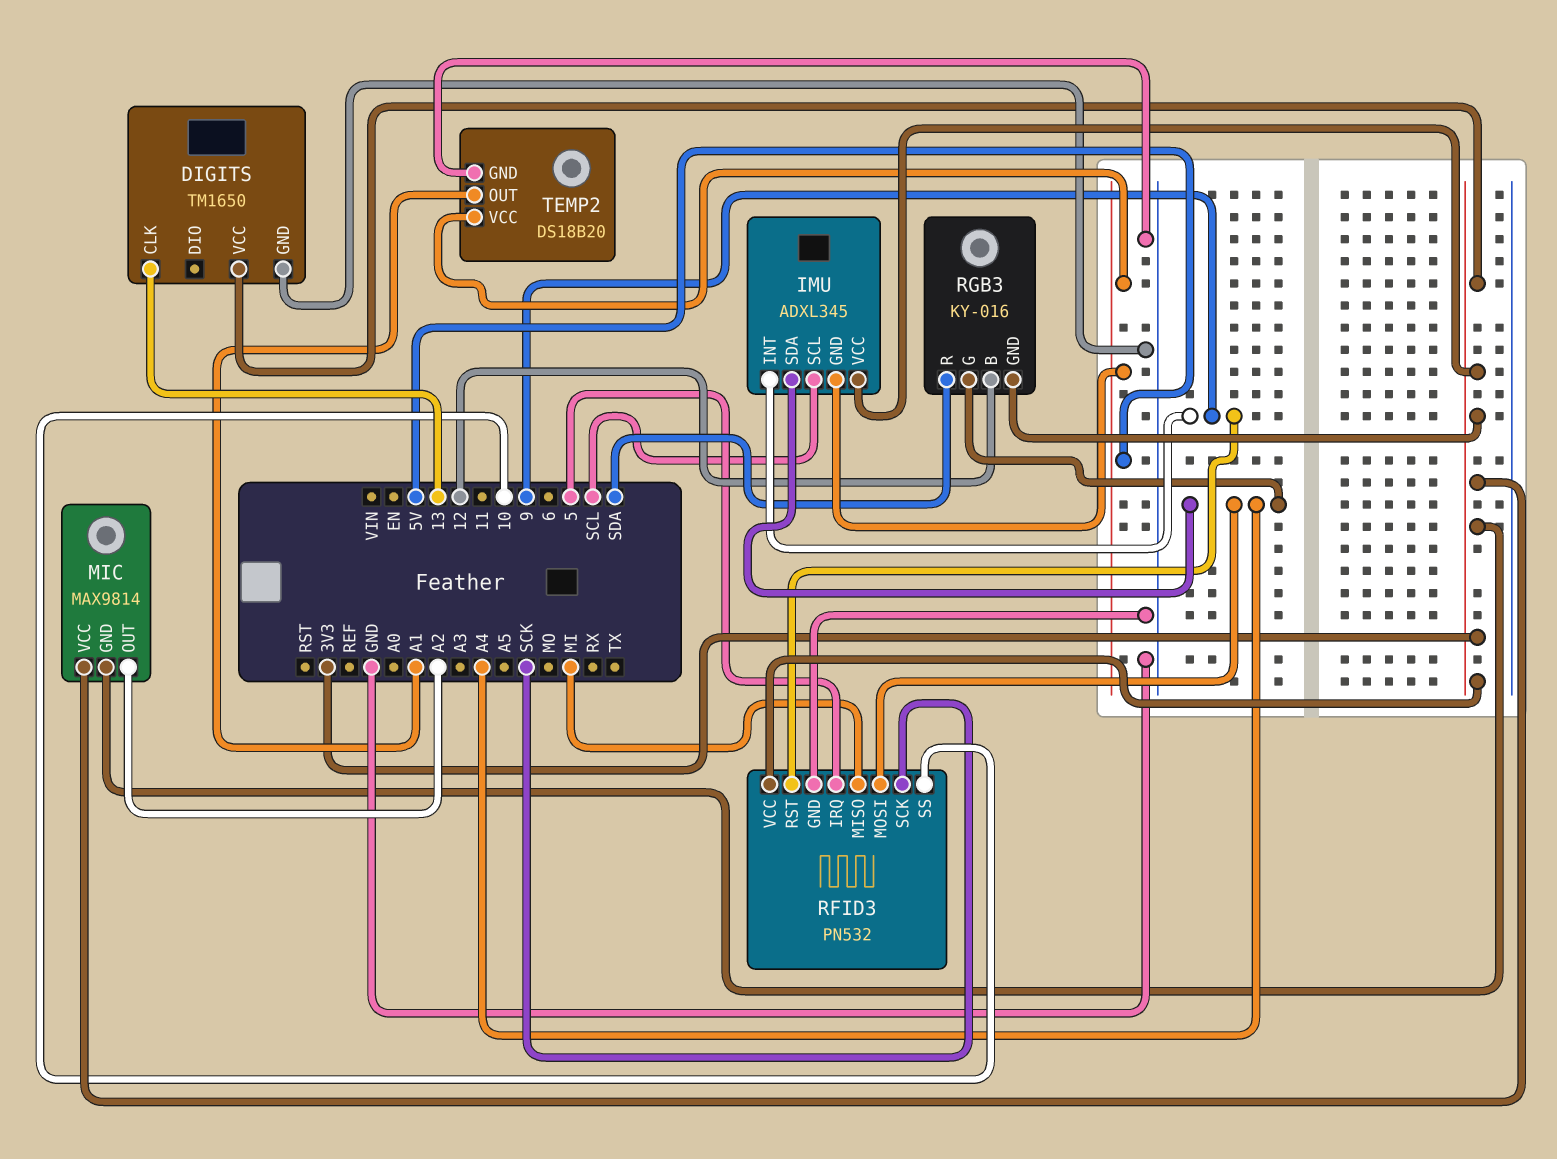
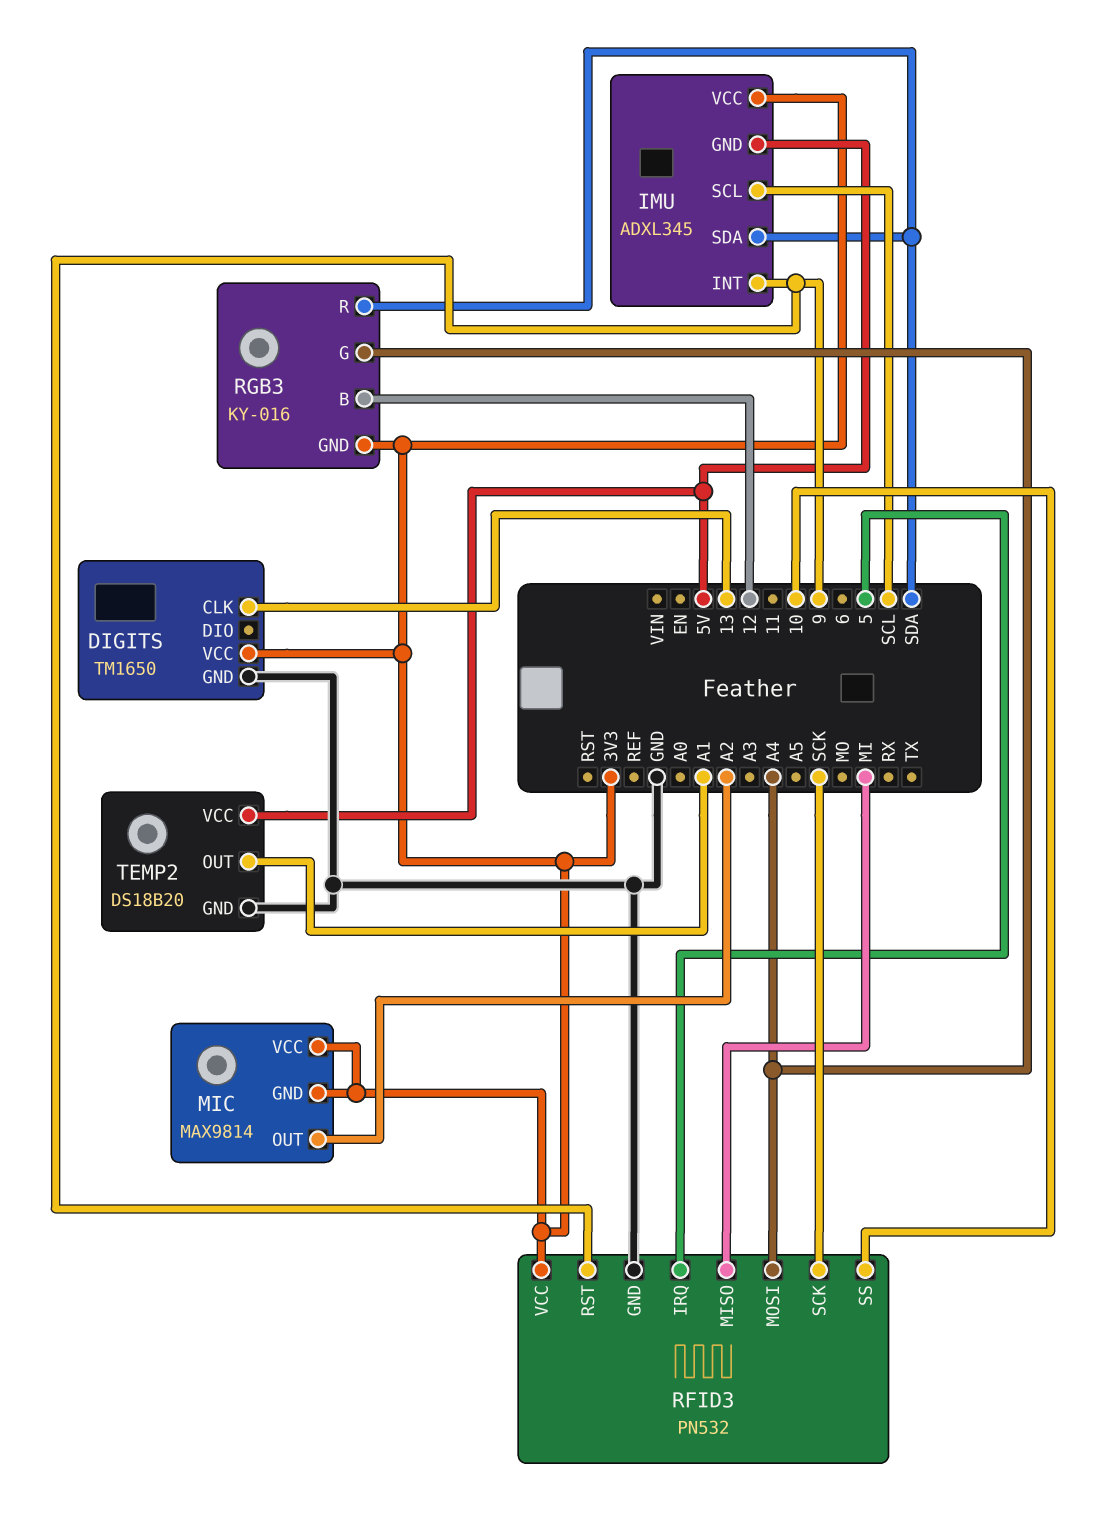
IMU pin SDA: A4 -> SDA

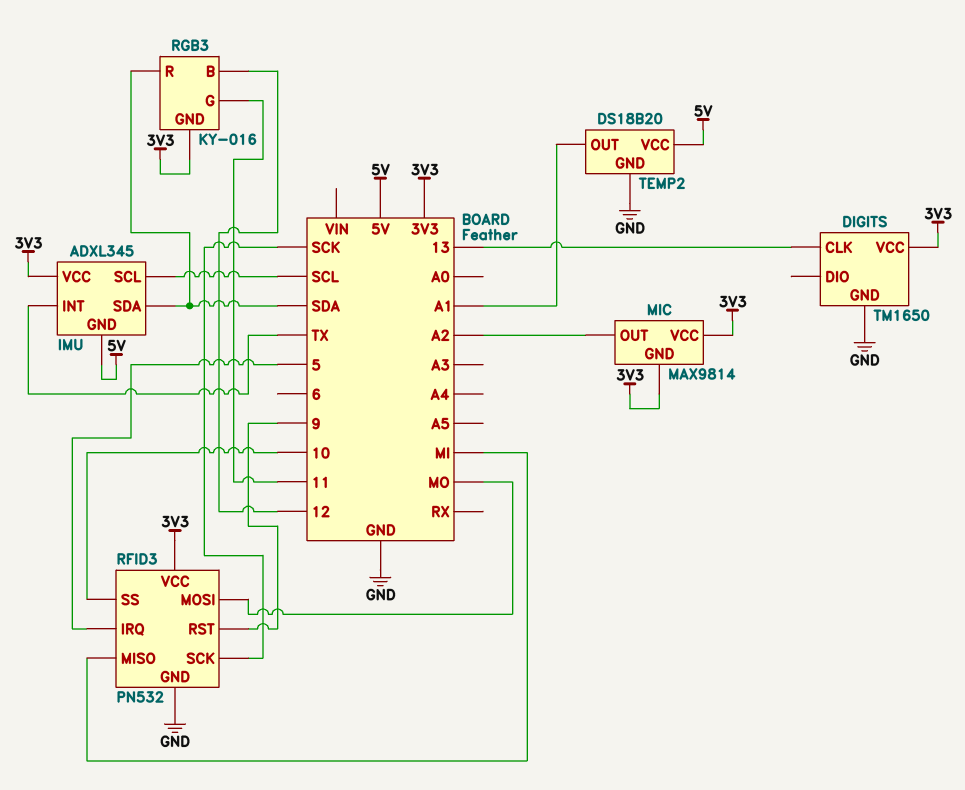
IMU pin INT: 9 -> TX
RFID3 pin MOSI: A4 -> MO
RGB3 pin G: A4 -> 11

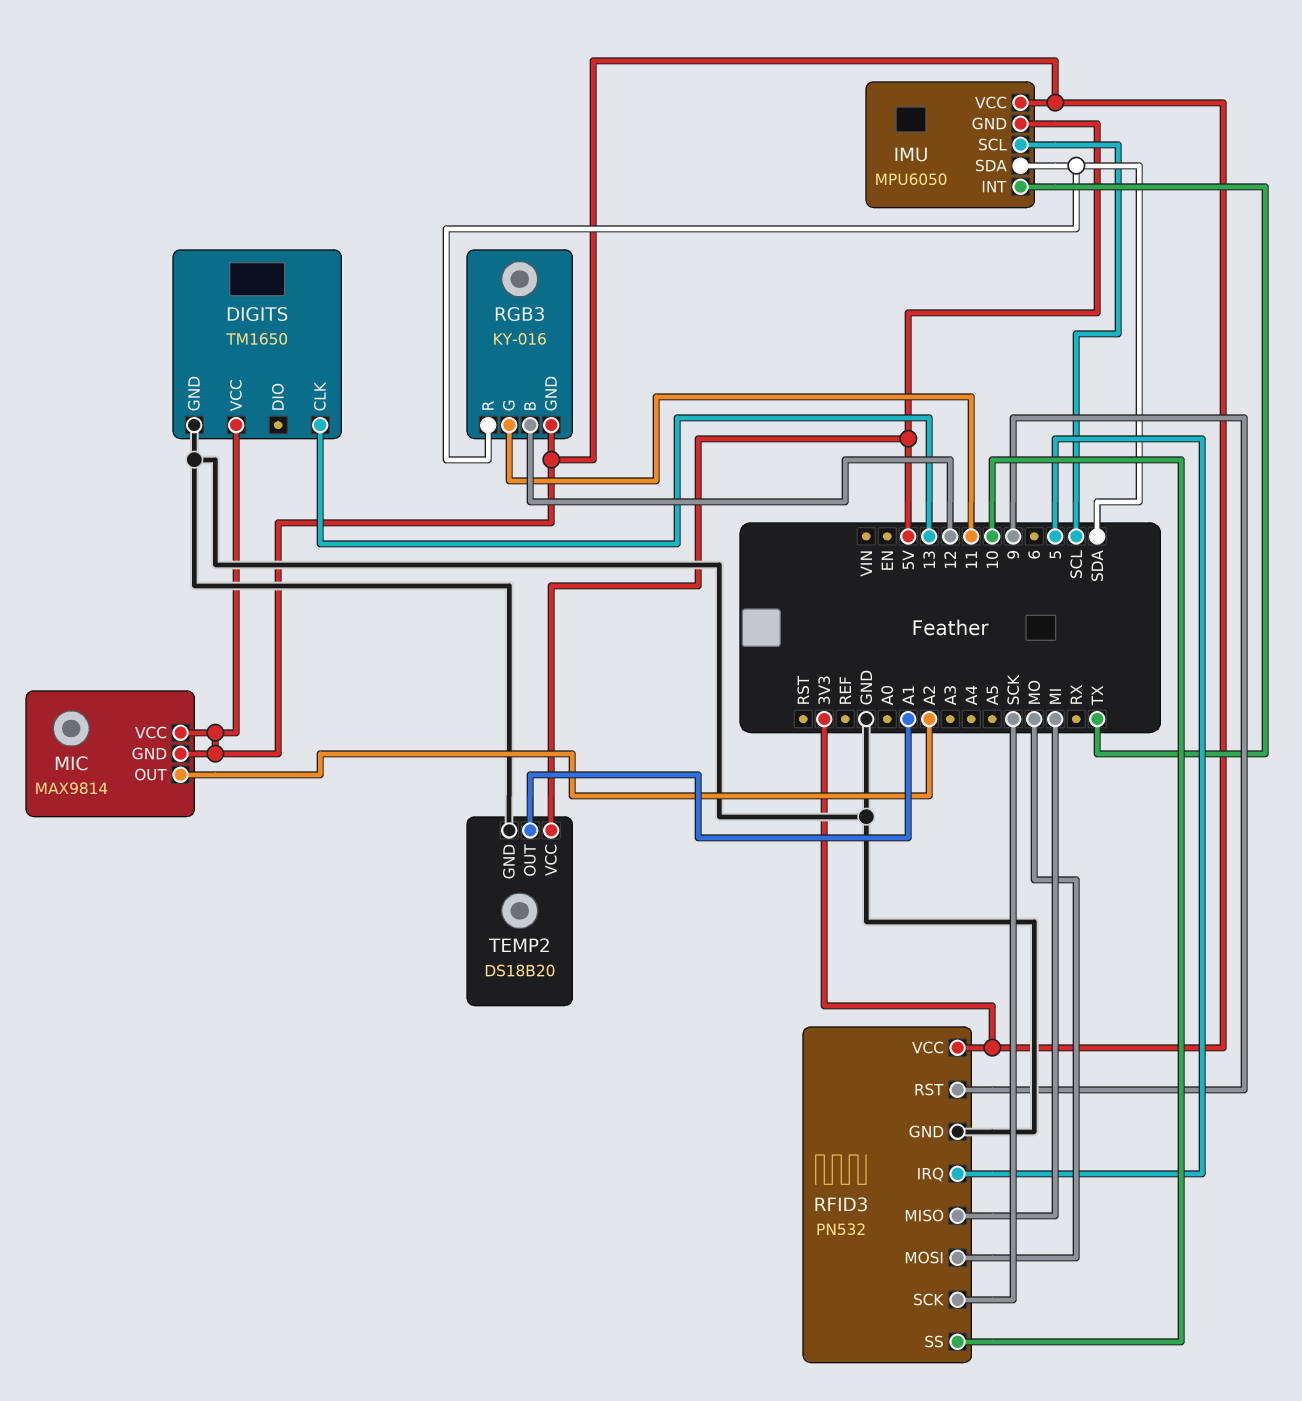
IMU: ADXL345 -> MPU6050

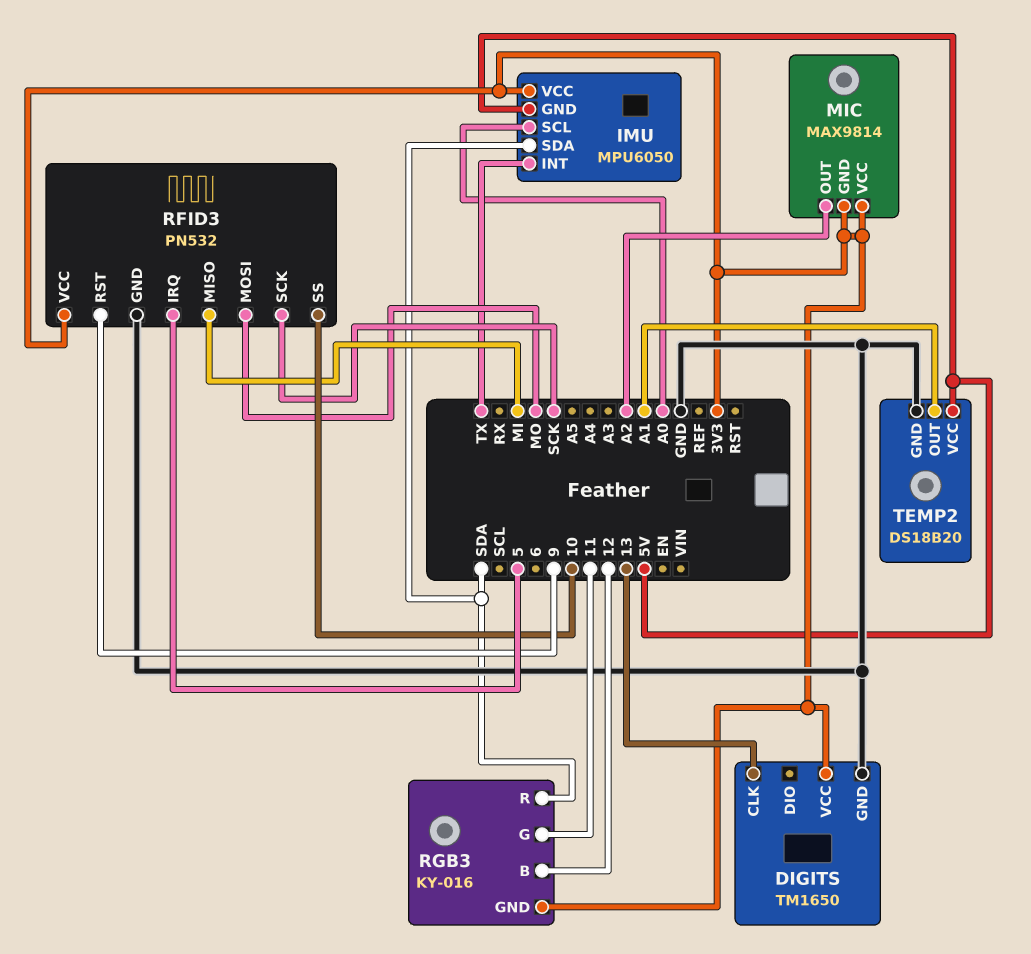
IMU pin SCL: SCL -> A0

